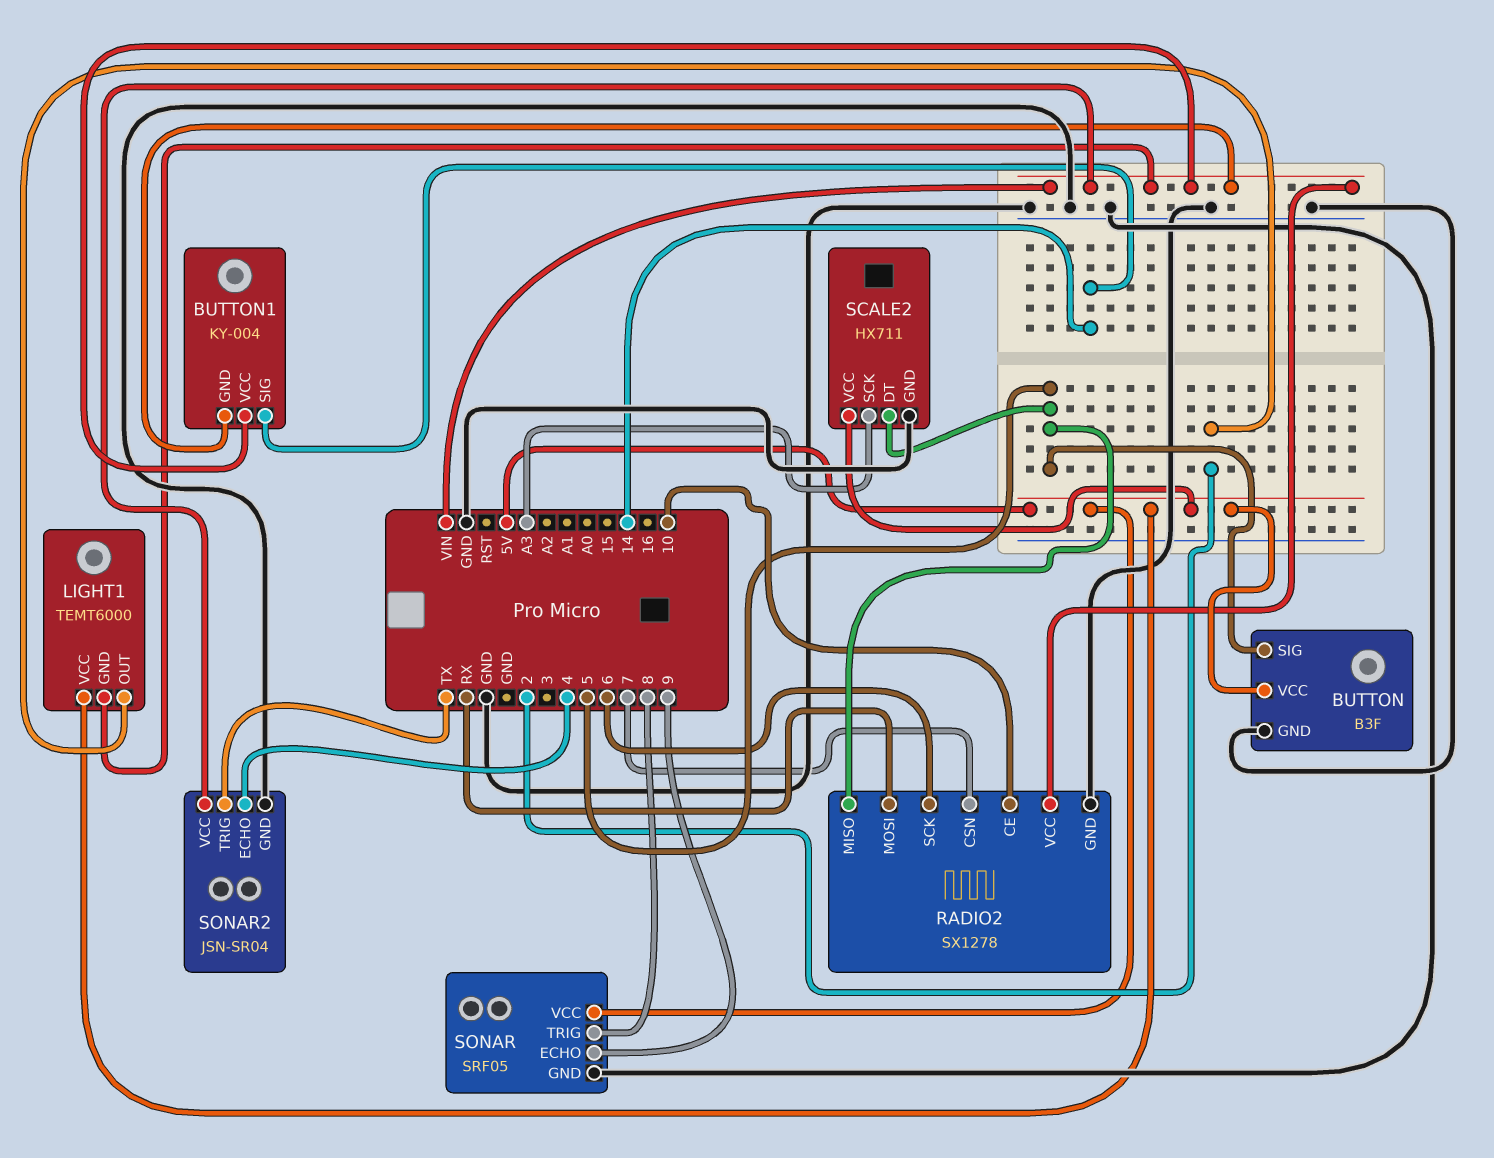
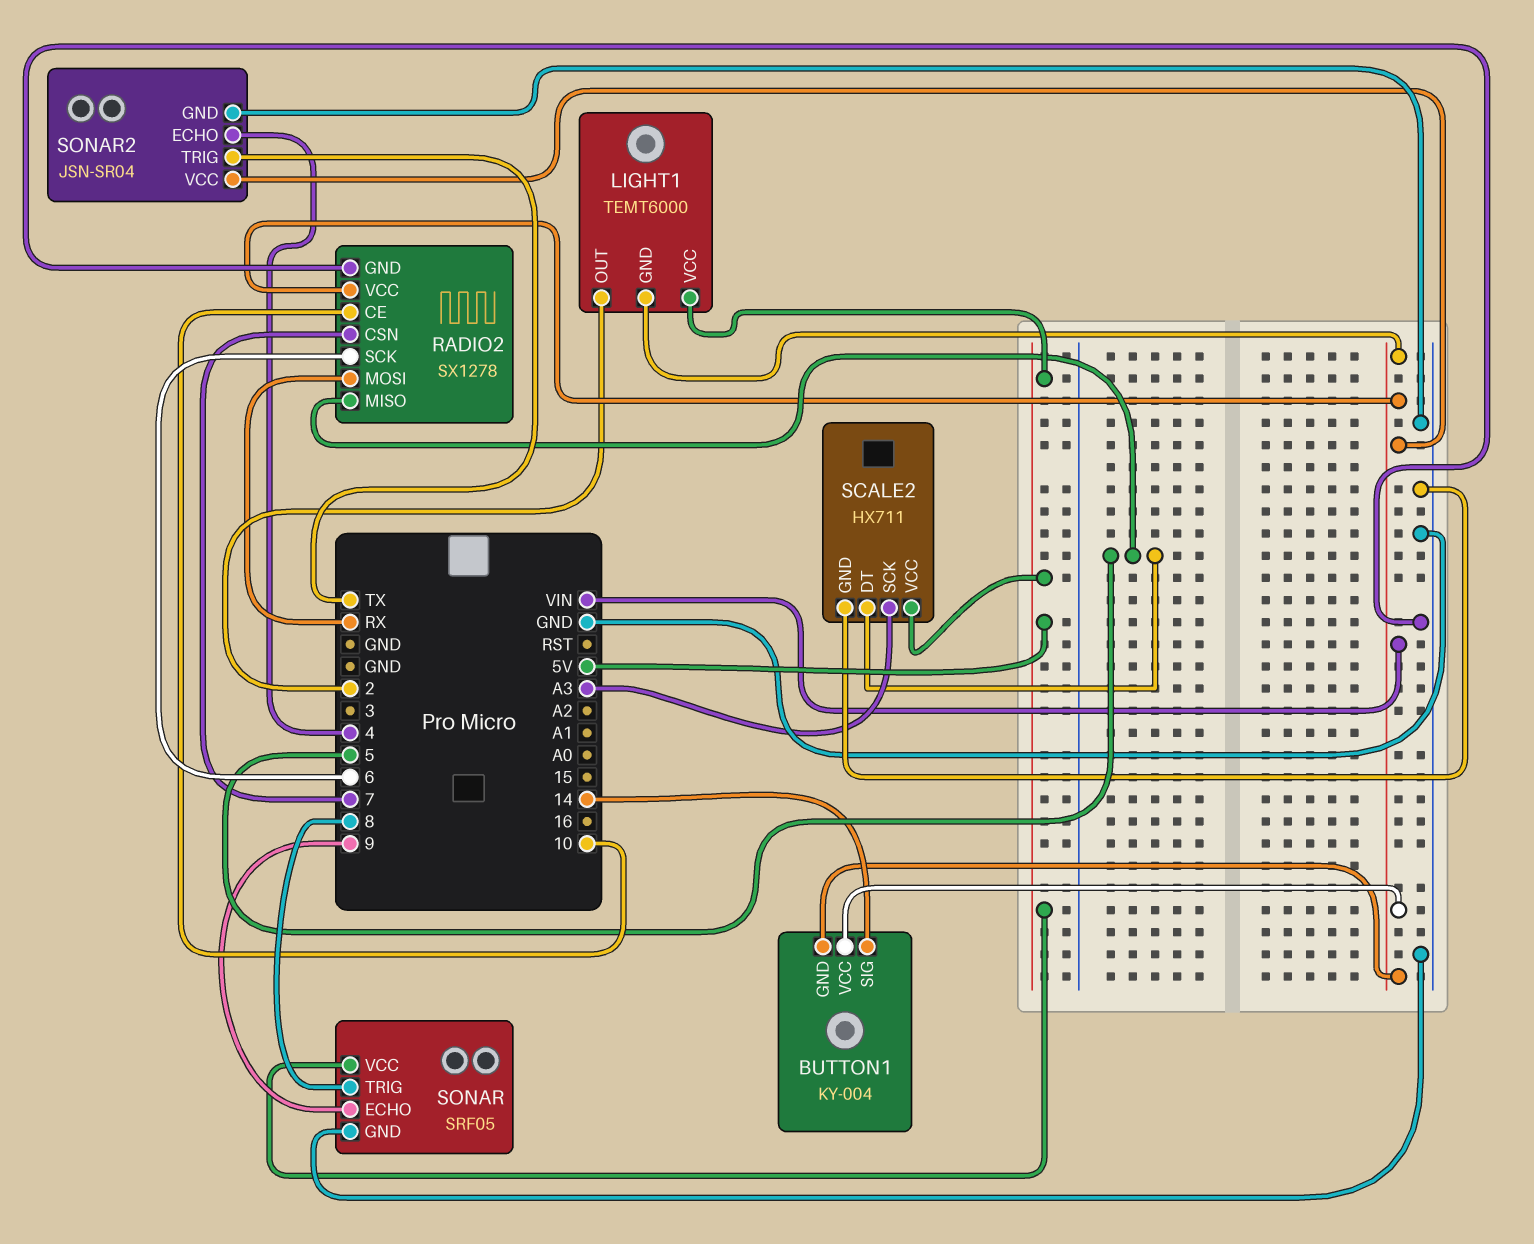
BUTTON: B3F -> none
BUTTON pin GND: GND -> none
BUTTON pin SIG: 5 -> none
BUTTON pin VCC: 5V -> none

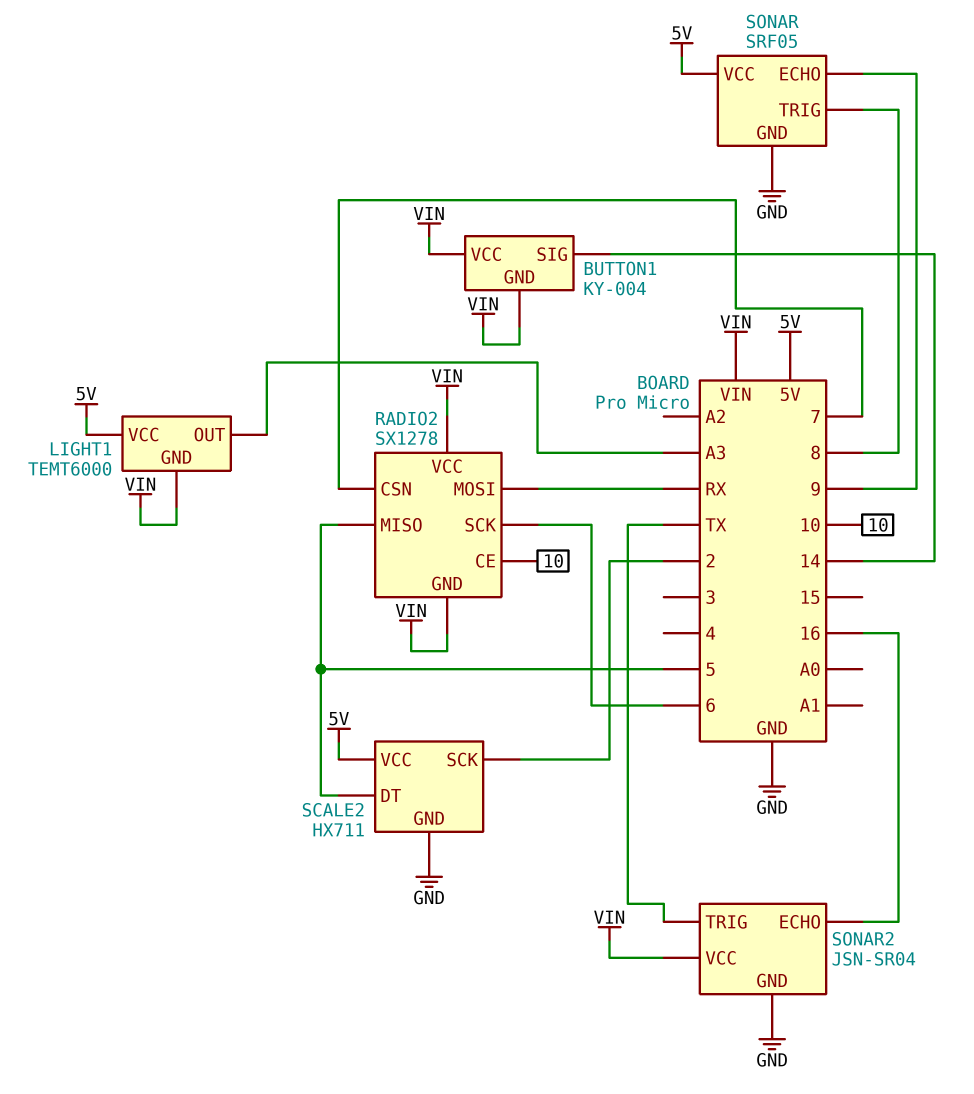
LIGHT1 pin OUT: 2 -> A3
RADIO2 pin GND: GND -> VIN
SCALE2 pin SCK: A3 -> 2
SONAR2 pin ECHO: 4 -> 16

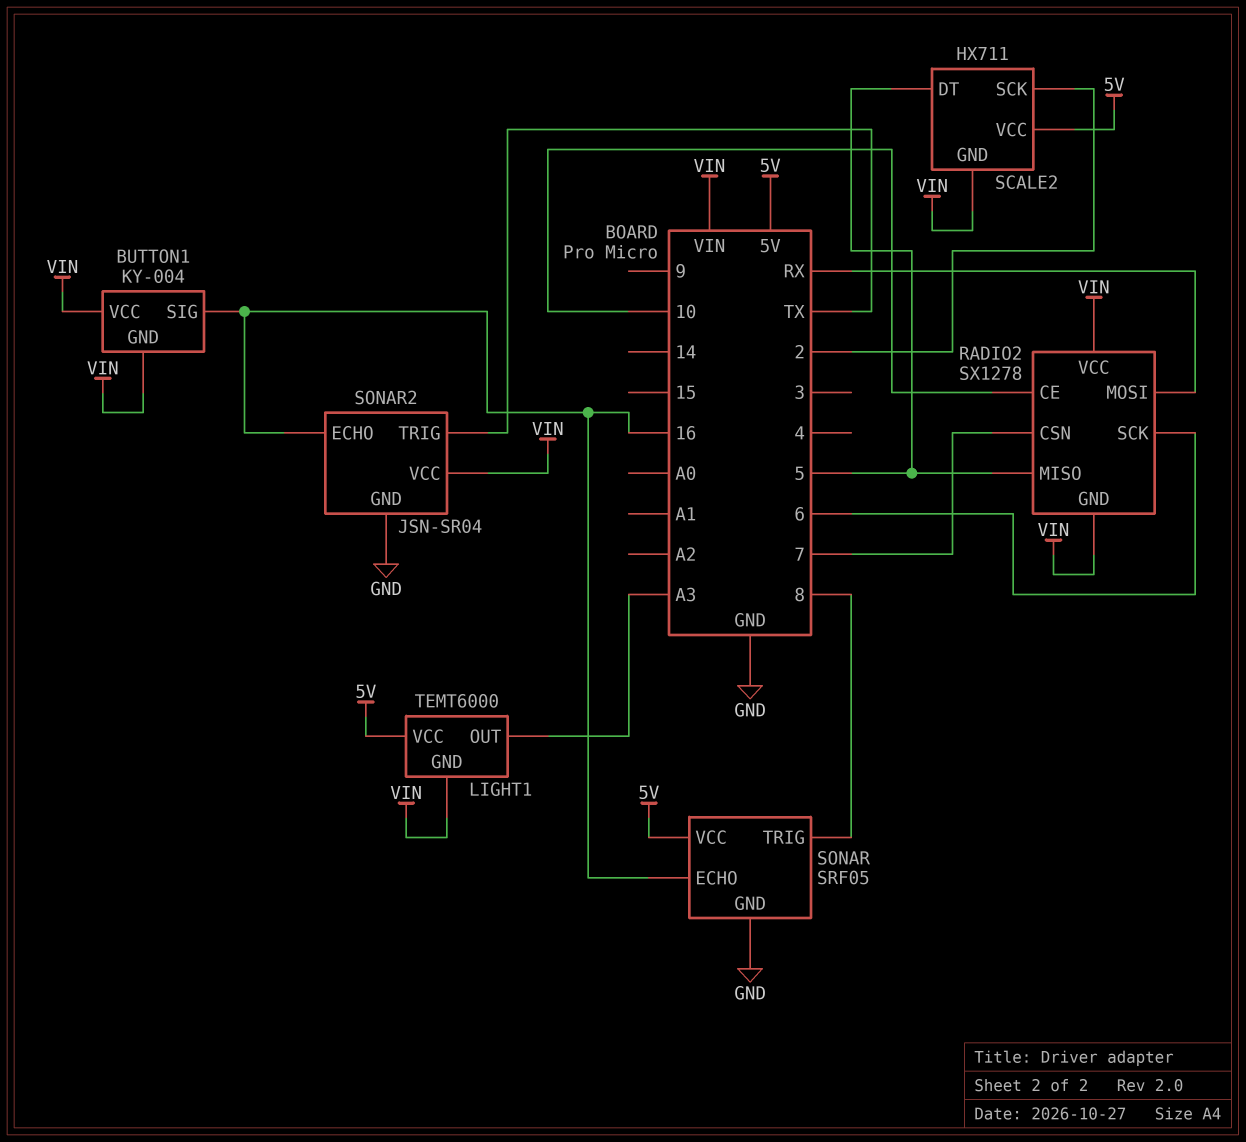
BUTTON1 pin SIG: 14 -> 16
SCALE2 pin GND: GND -> VIN
SONAR pin ECHO: 9 -> 16

